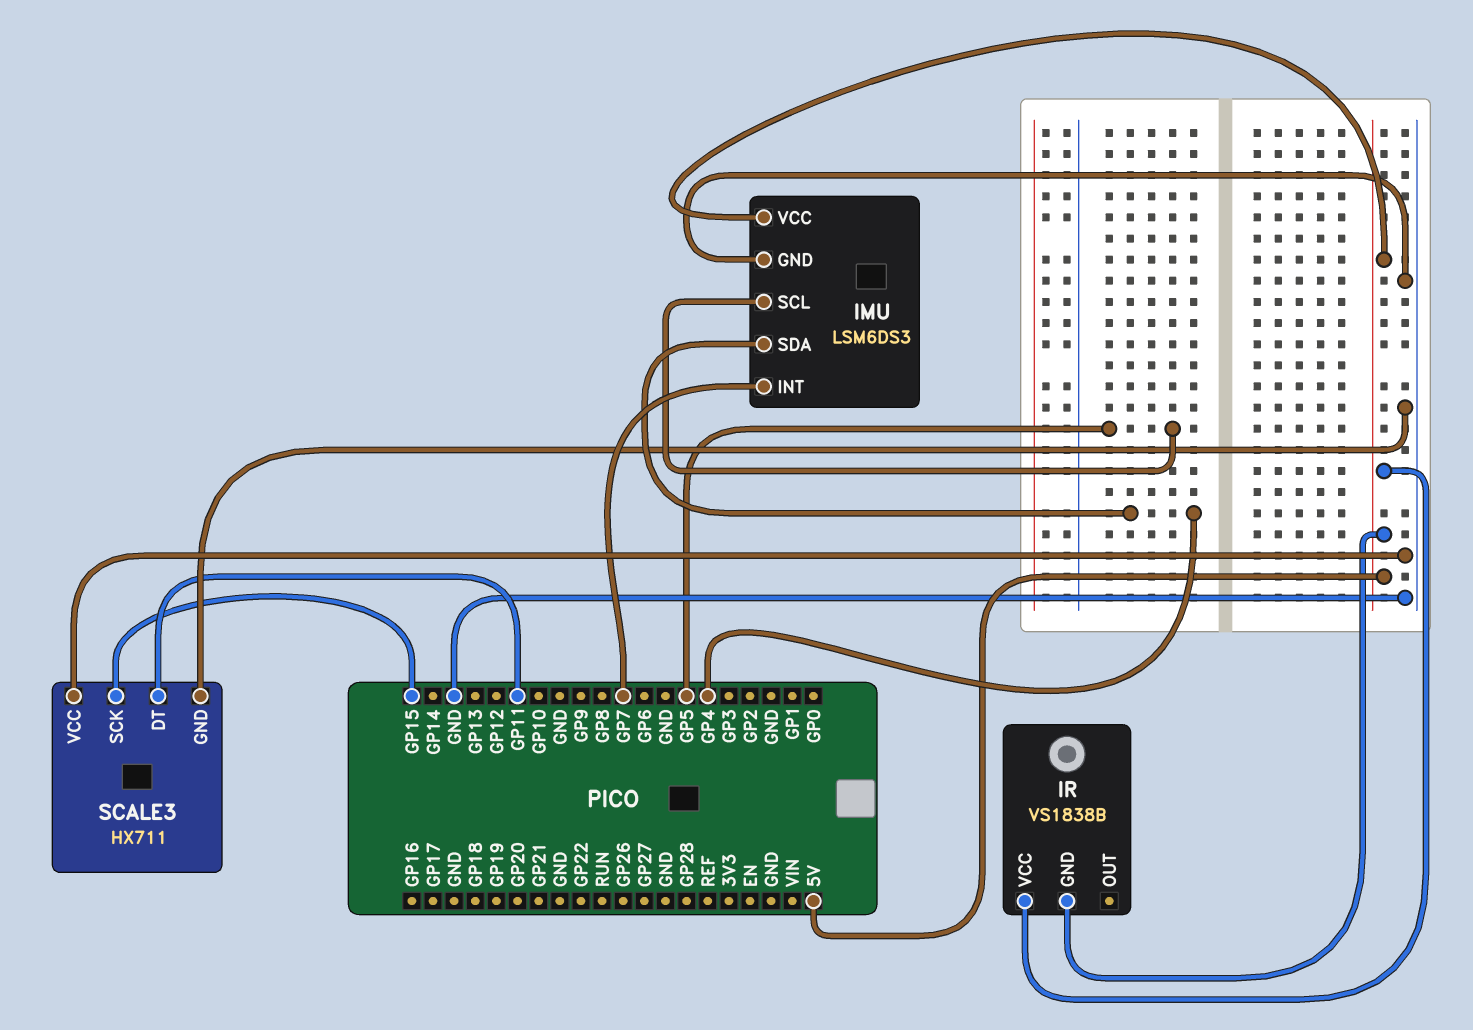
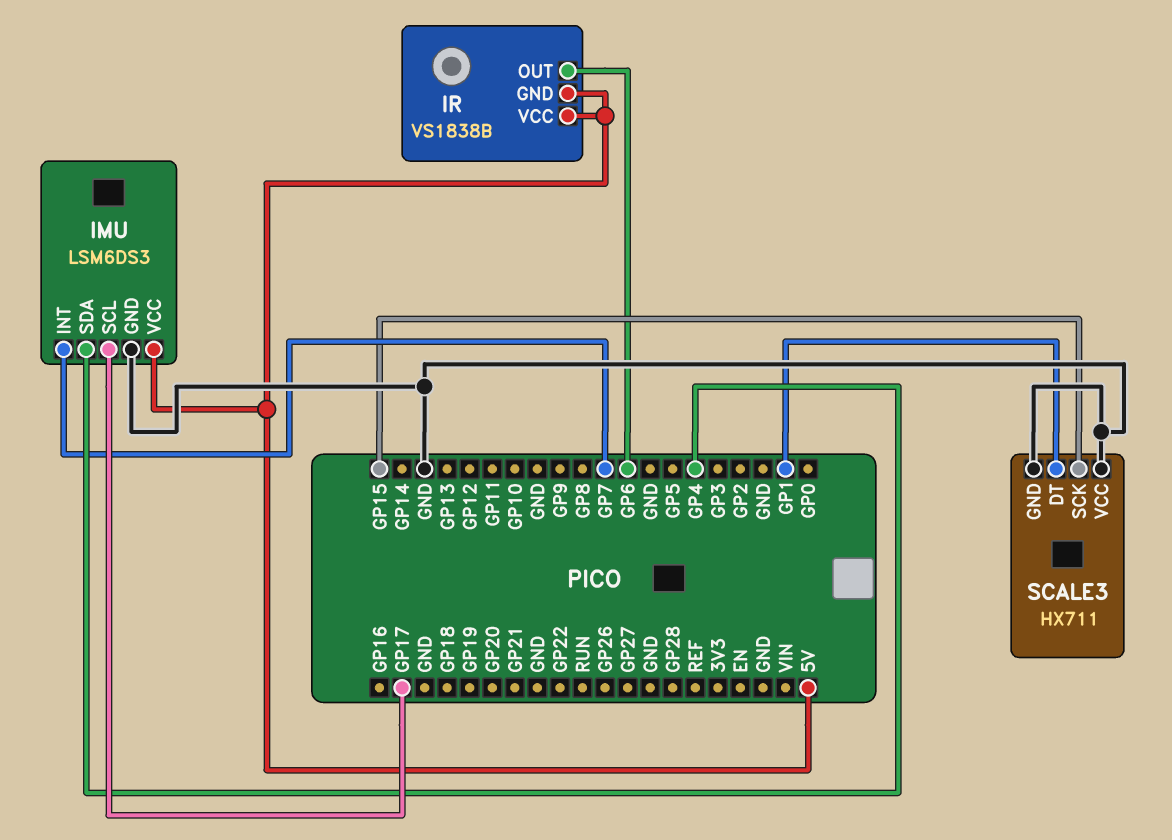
IMU pin SCL: GP5 -> GP17
IR pin OUT: none -> GP6
SCALE3 pin DT: GP11 -> GP1

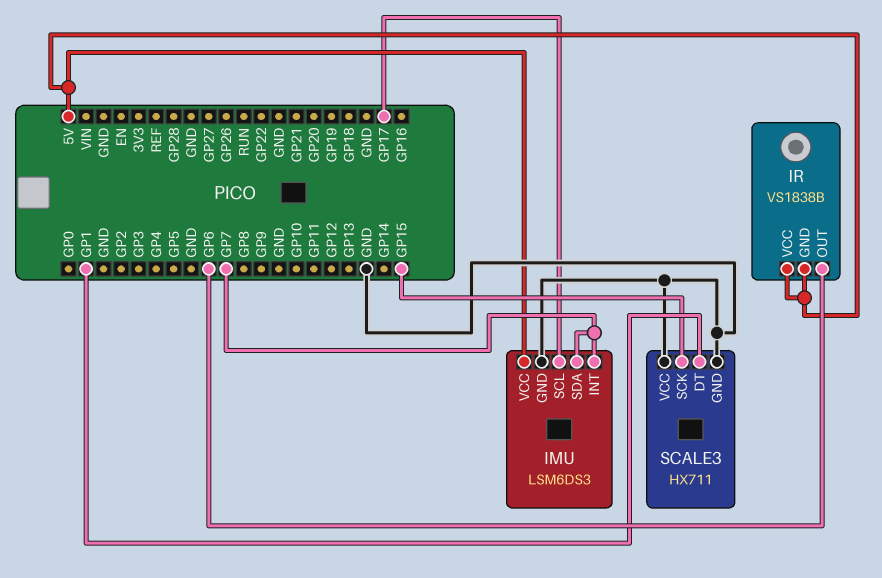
IMU pin SDA: GP4 -> GP7

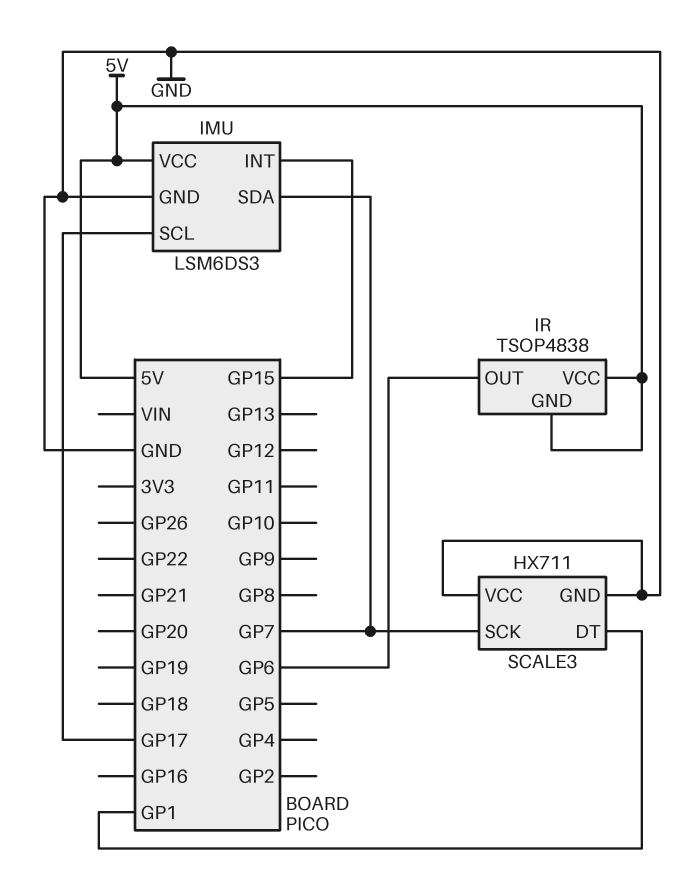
IMU pin INT: GP7 -> GP15
IR: VS1838B -> TSOP4838
SCALE3 pin SCK: GP15 -> GP7

